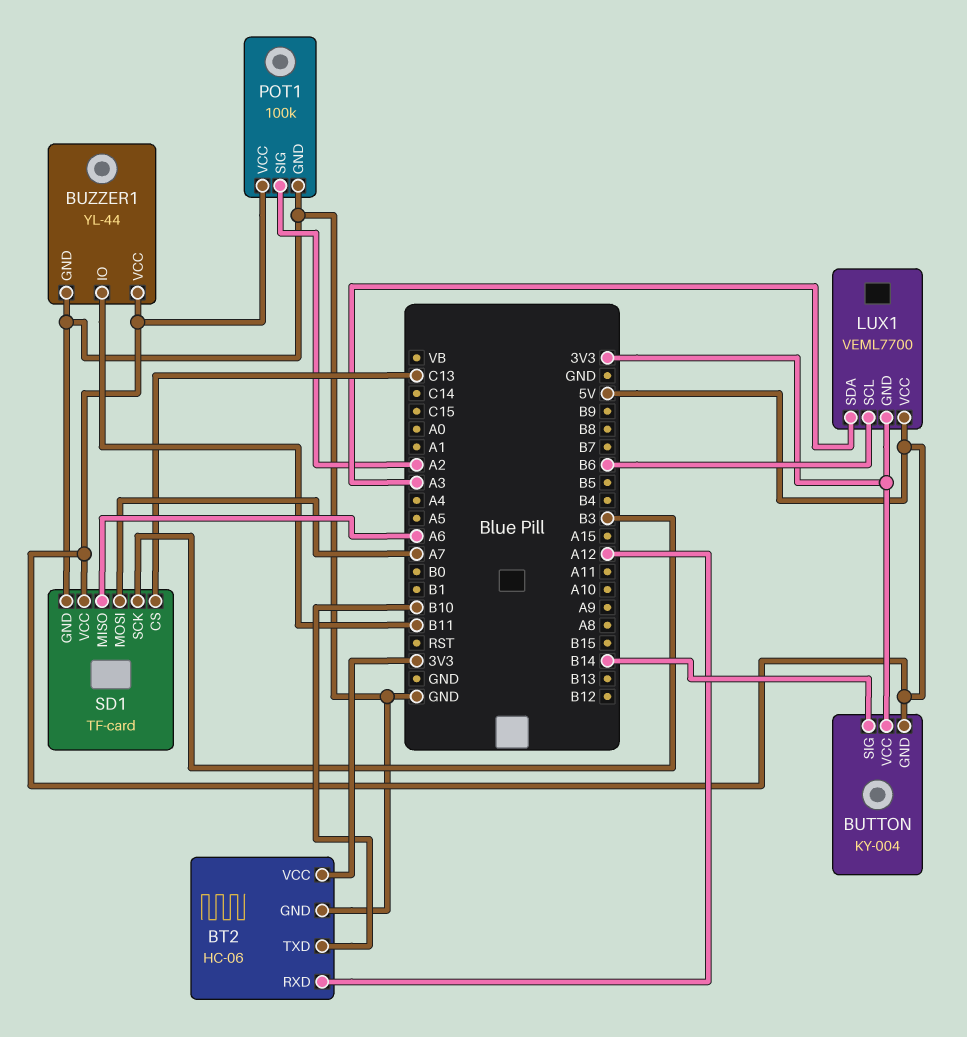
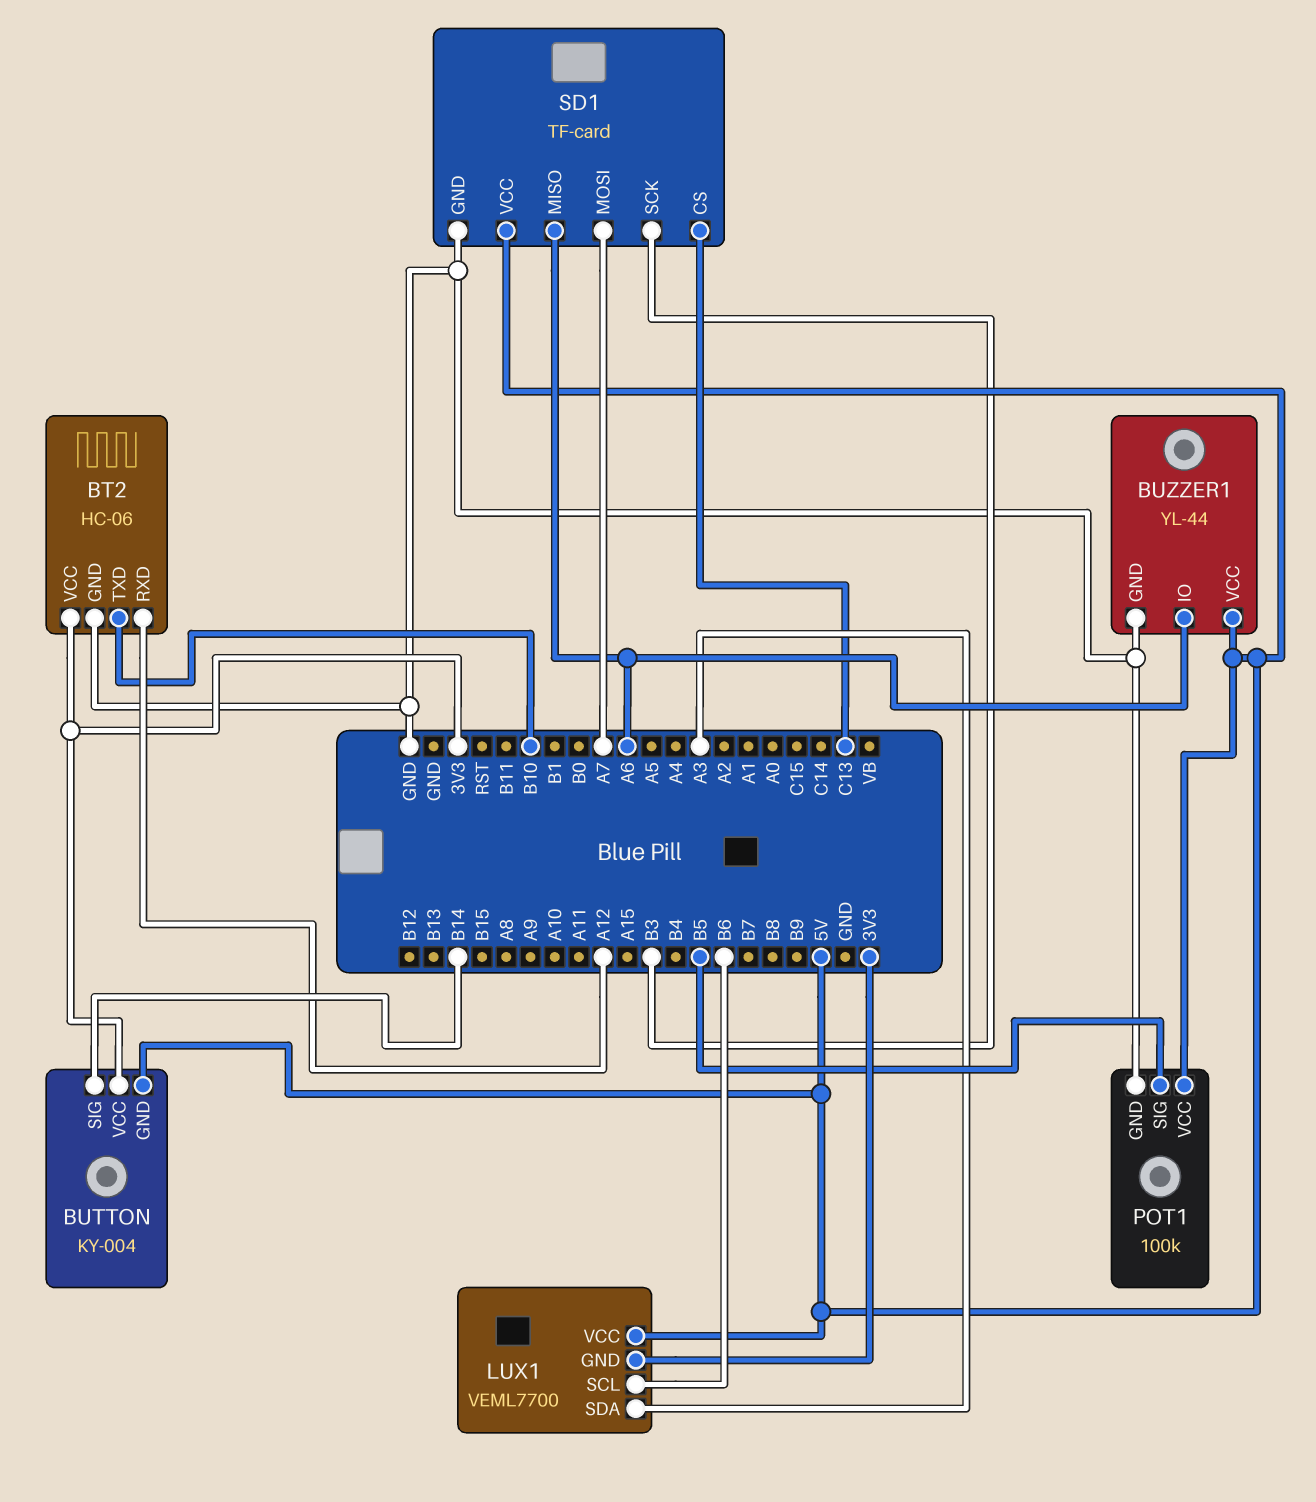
BUZZER1 pin IO: B11 -> A6
POT1 pin SIG: A2 -> B5

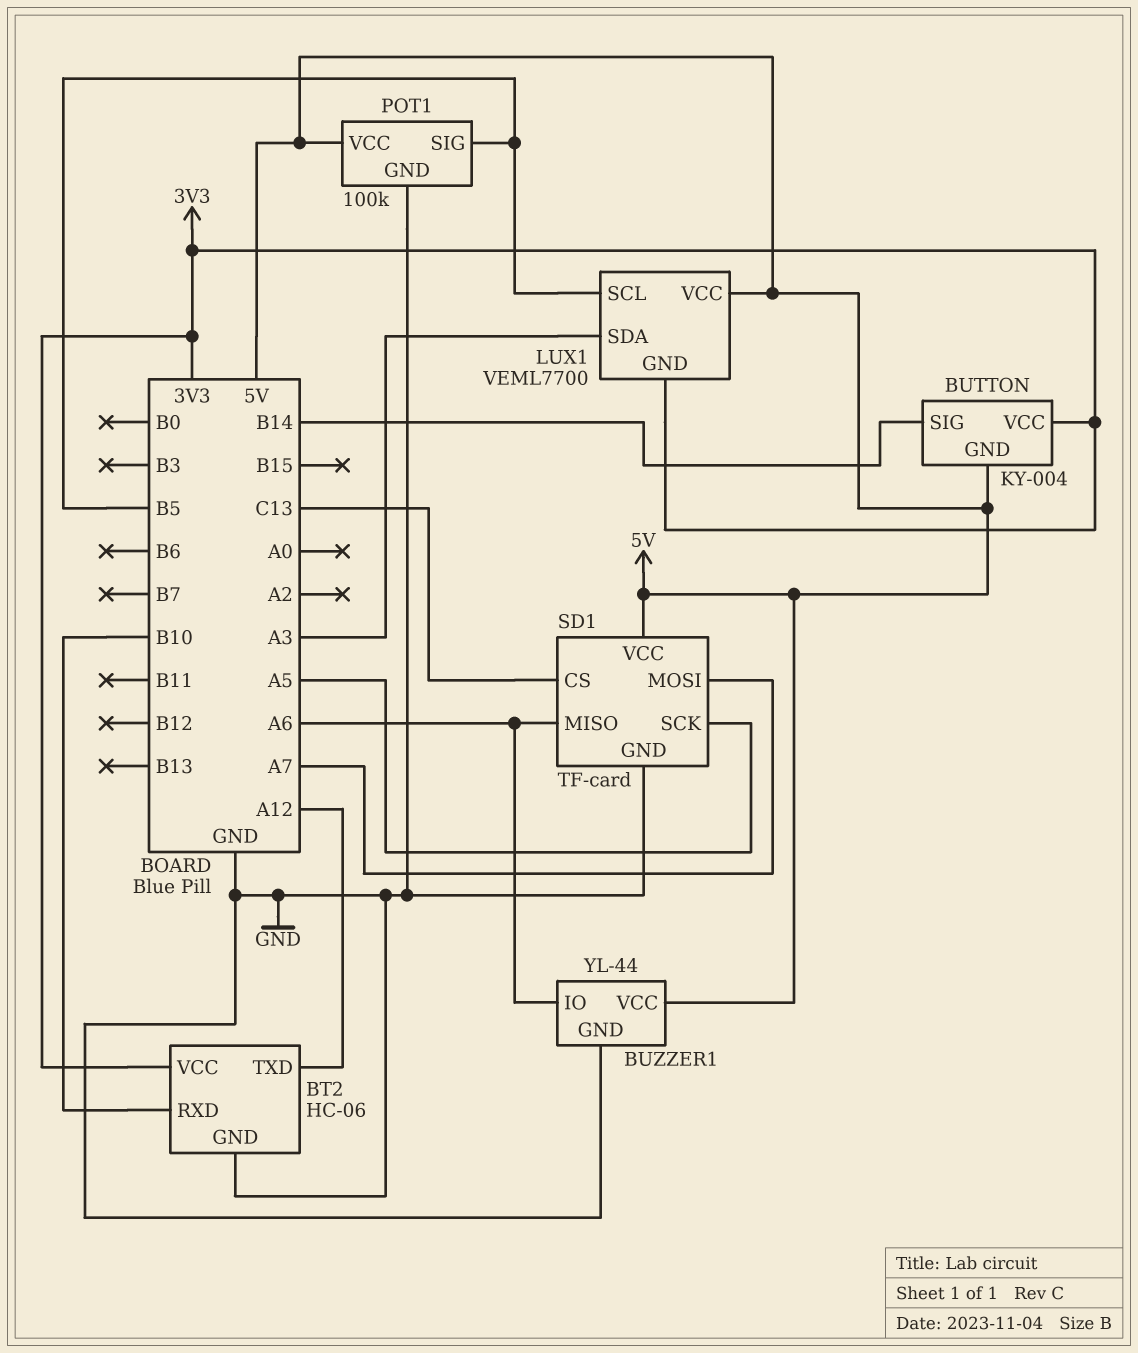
BT2 pin RXD: A12 -> B10
BT2 pin TXD: B10 -> A12
LUX1 pin SCL: B6 -> B5
SD1 pin SCK: B3 -> A5

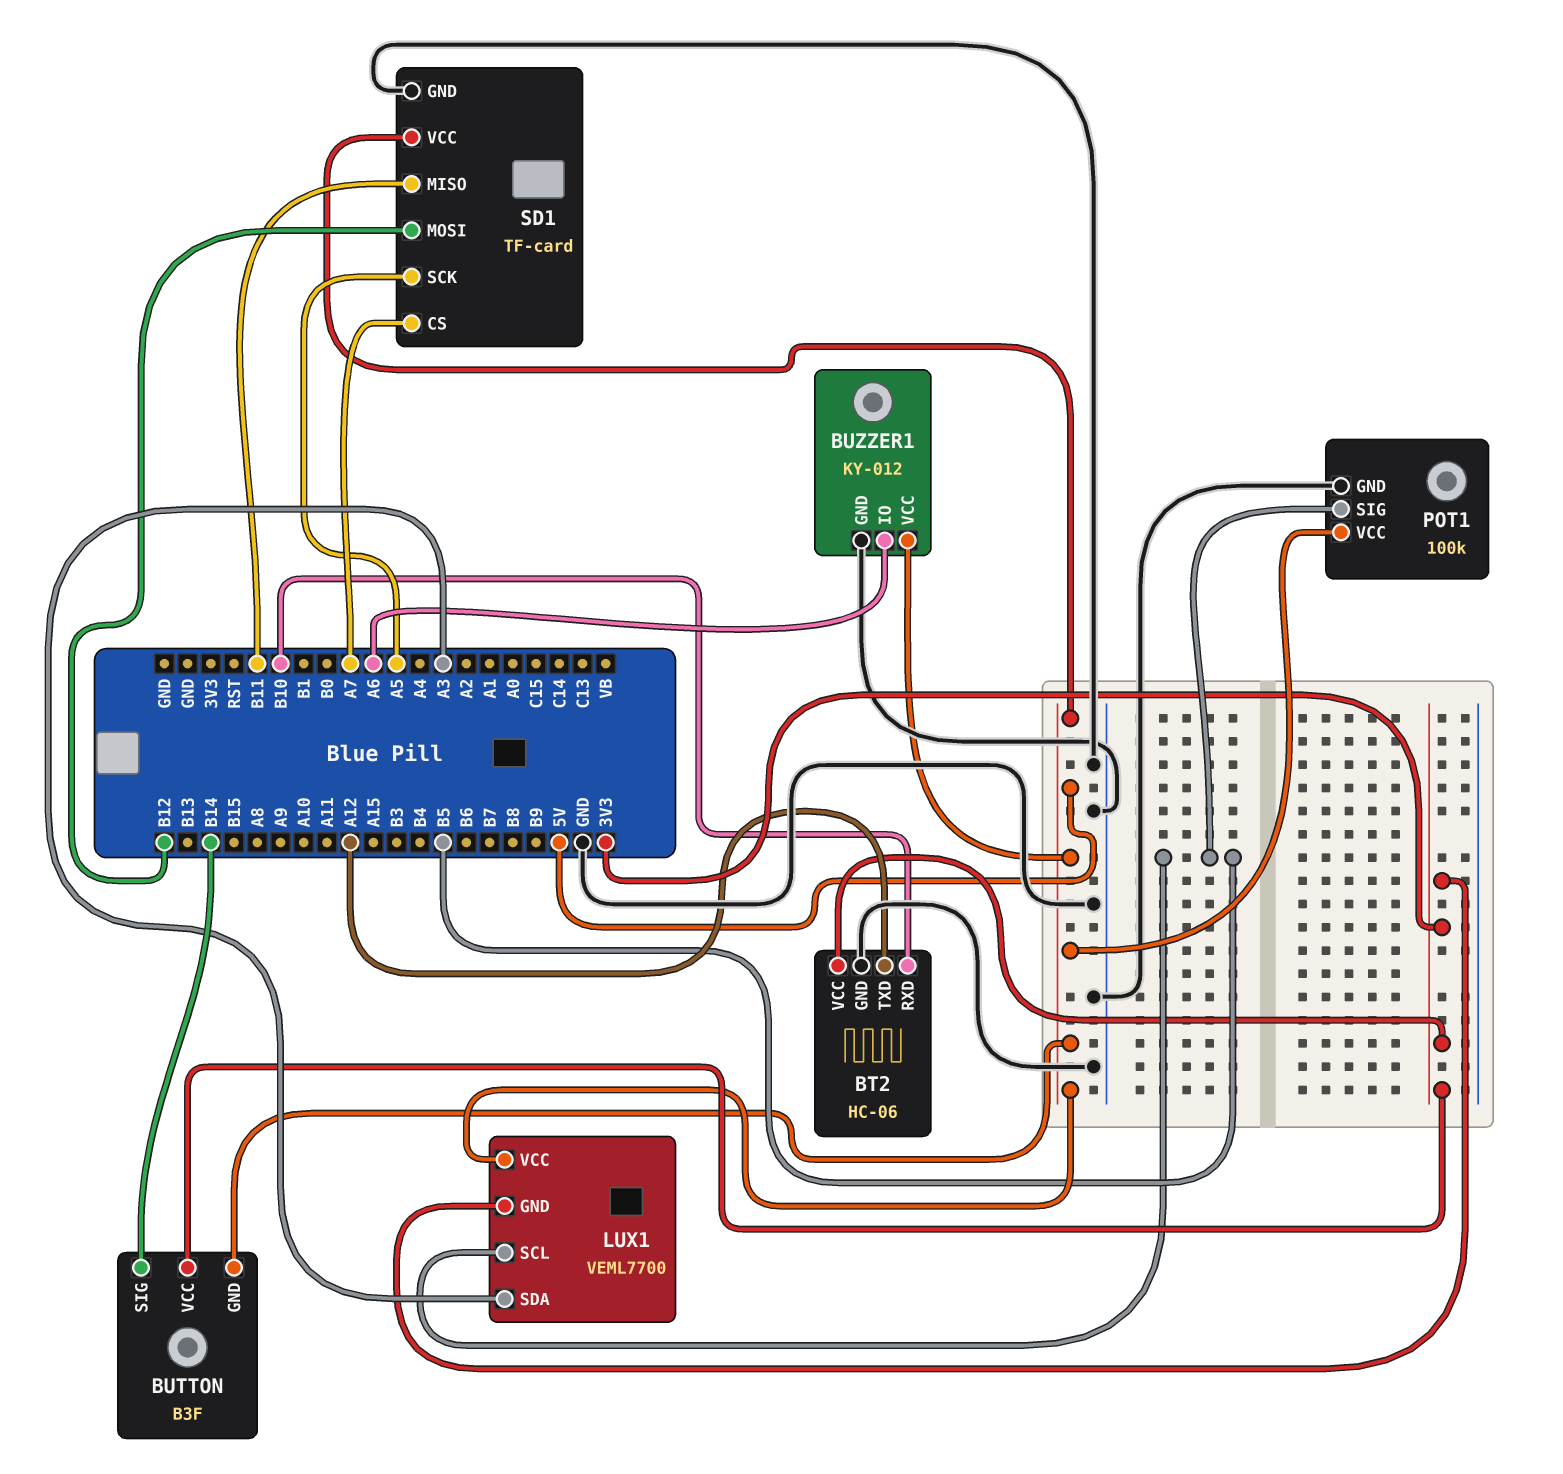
BUTTON: KY-004 -> B3F
BUZZER1: YL-44 -> KY-012
SD1 pin CS: C13 -> A7
SD1 pin MISO: A6 -> B11
SD1 pin MOSI: A7 -> B12

